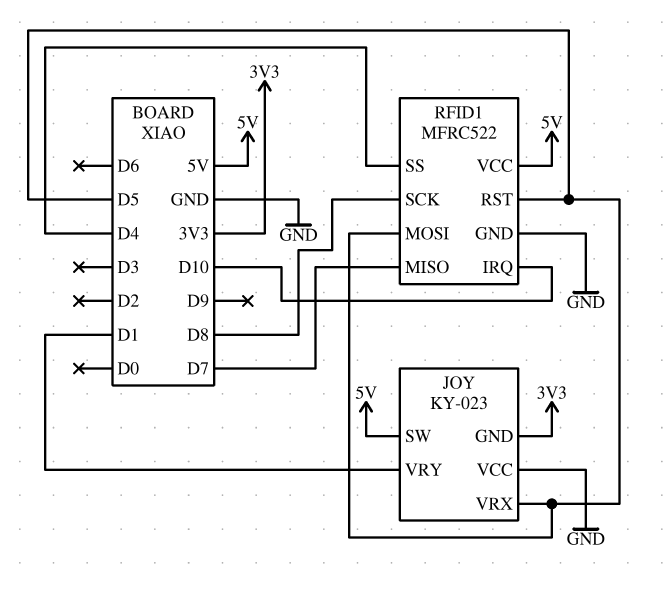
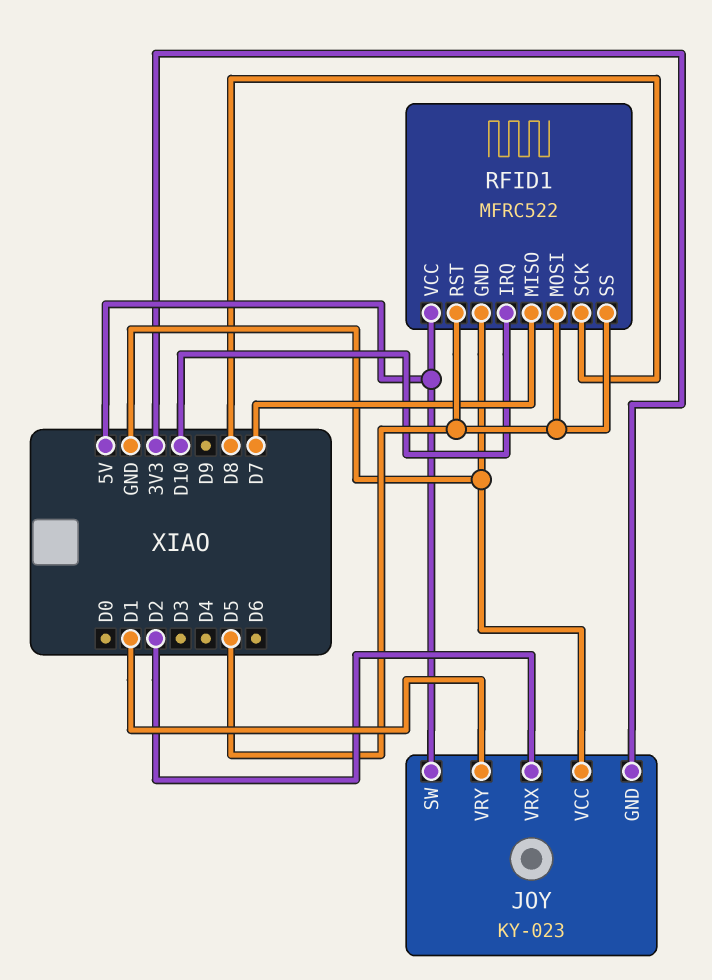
JOY pin VRX: D5 -> D2
RFID1 pin SS: D4 -> D5

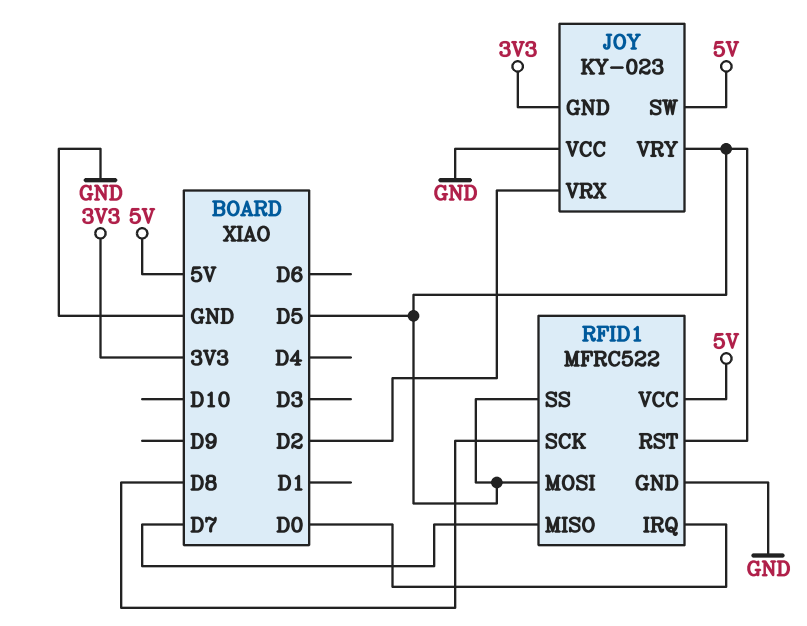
JOY pin VRY: D1 -> D5
RFID1 pin IRQ: D10 -> D0

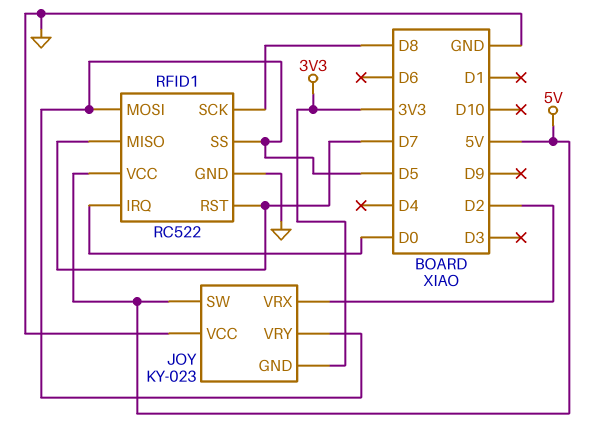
RFID1: MFRC522 -> RC522
RFID1 pin RST: D5 -> D7

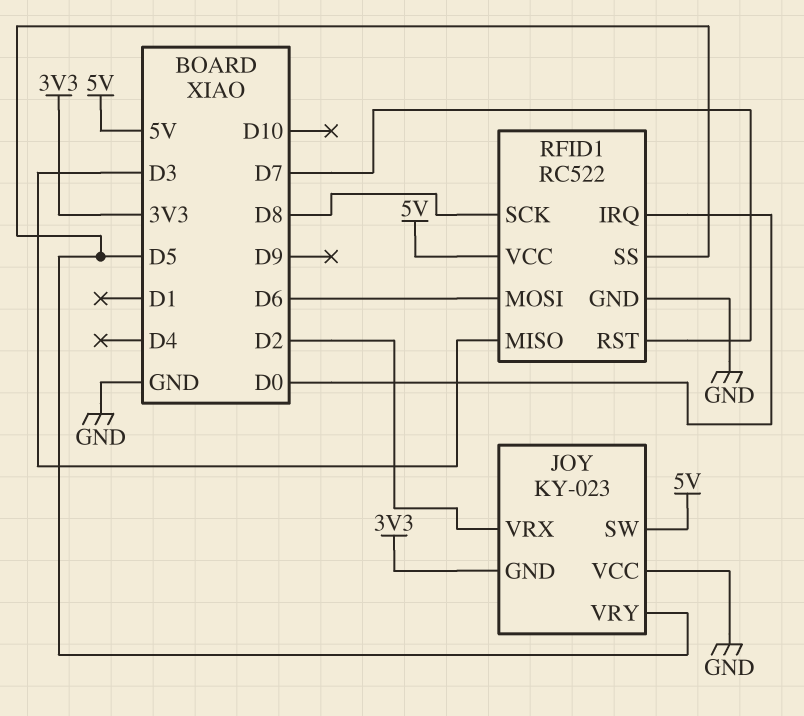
RFID1 pin MISO: D7 -> D3
RFID1 pin MOSI: D5 -> D6

